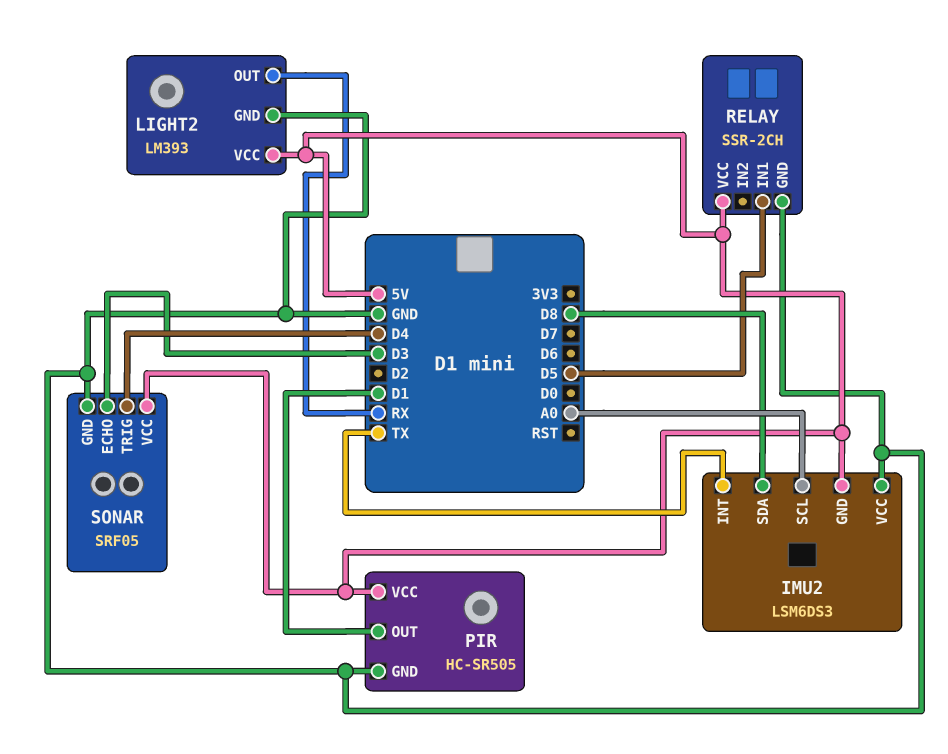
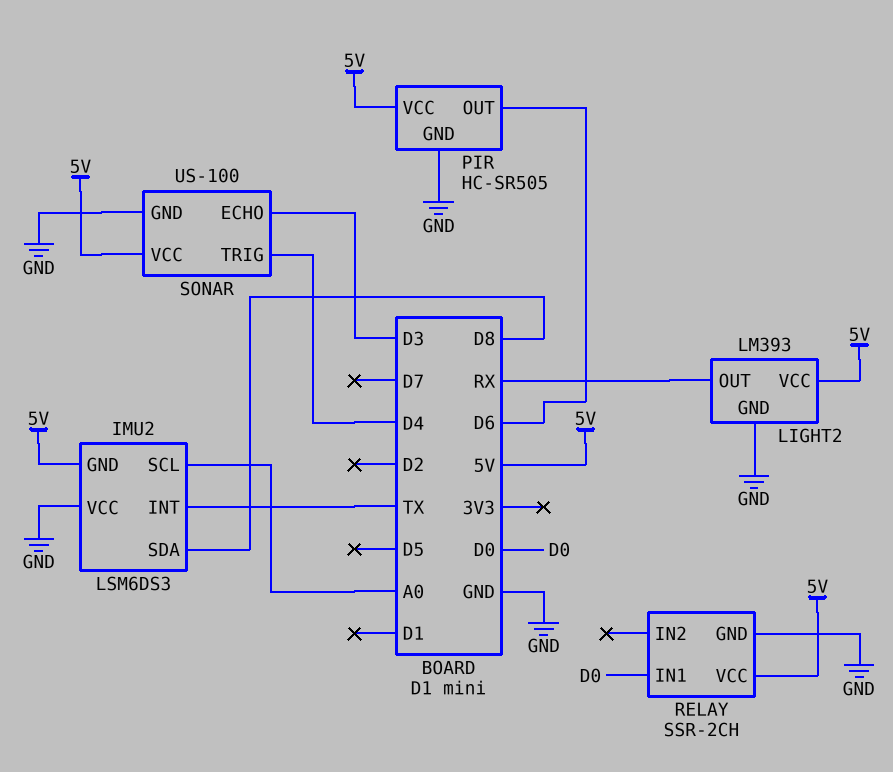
PIR pin OUT: D1 -> D6
RELAY pin IN1: D5 -> D0
SONAR: SRF05 -> US-100

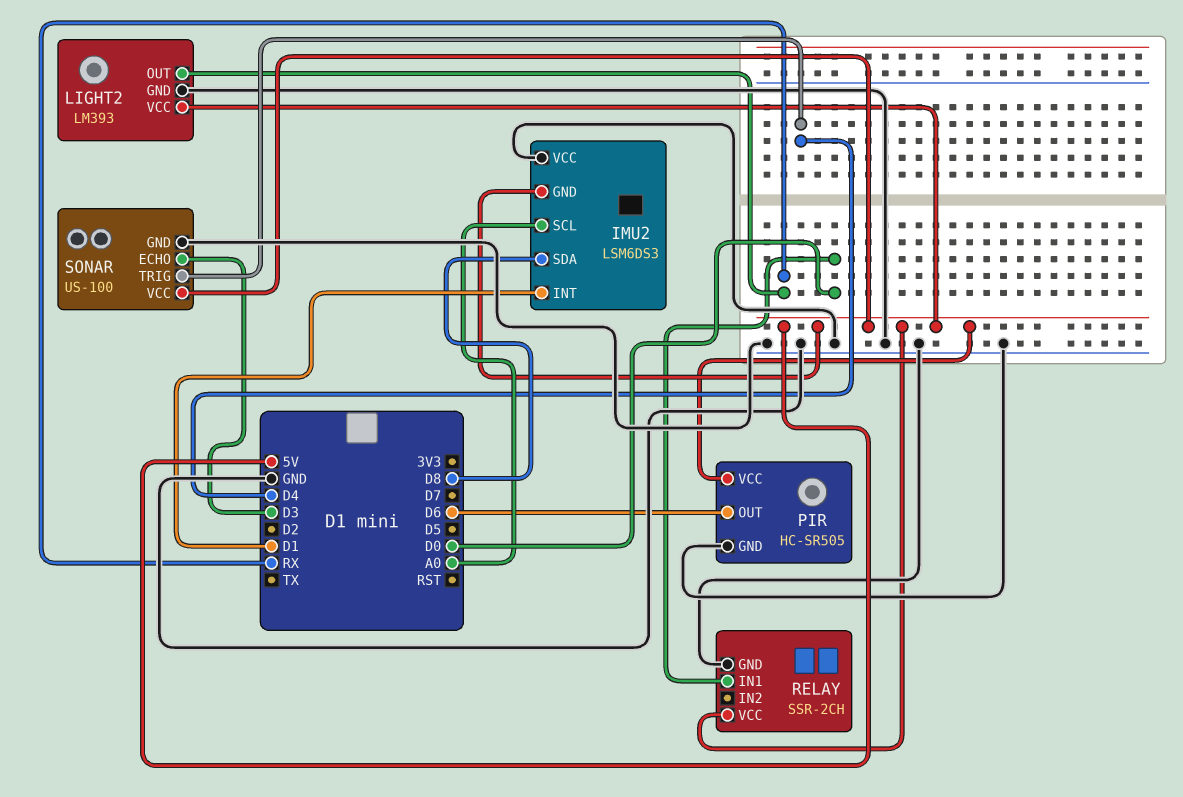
IMU2 pin INT: TX -> D1

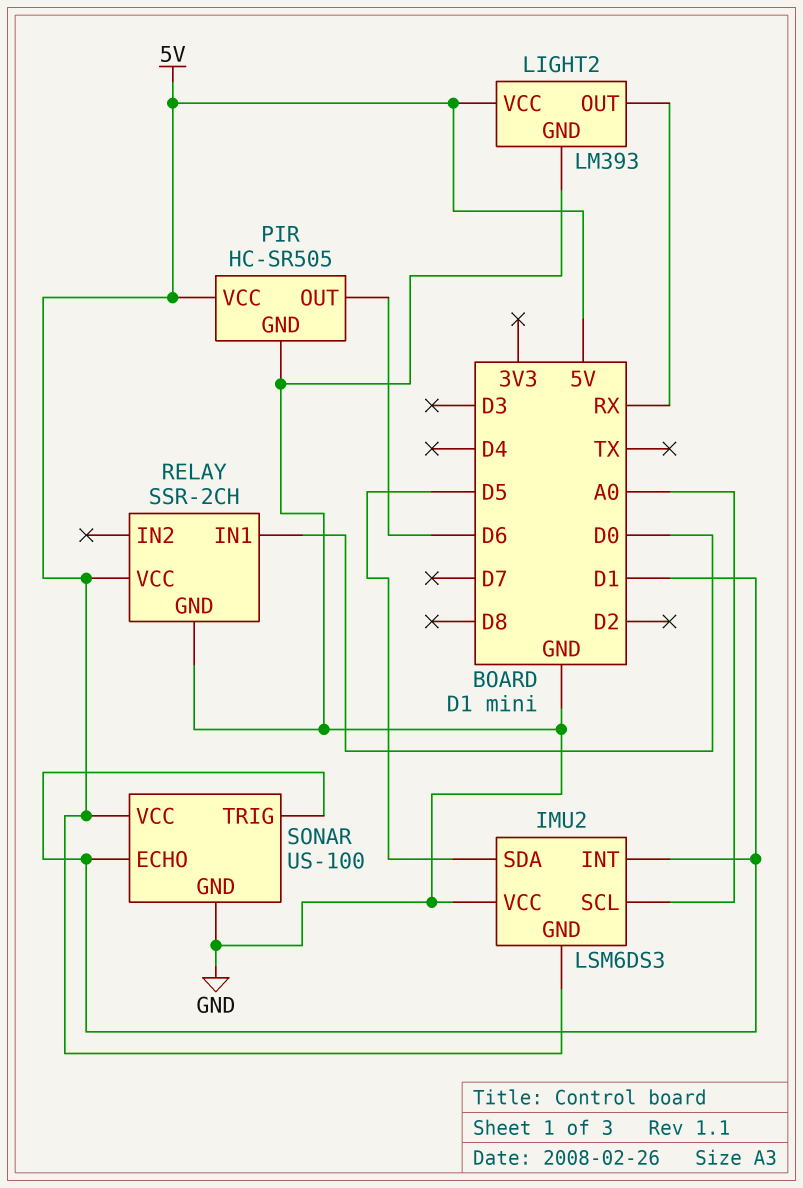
IMU2 pin SDA: D8 -> D5
SONAR pin ECHO: D3 -> D1
SONAR pin TRIG: D4 -> D1

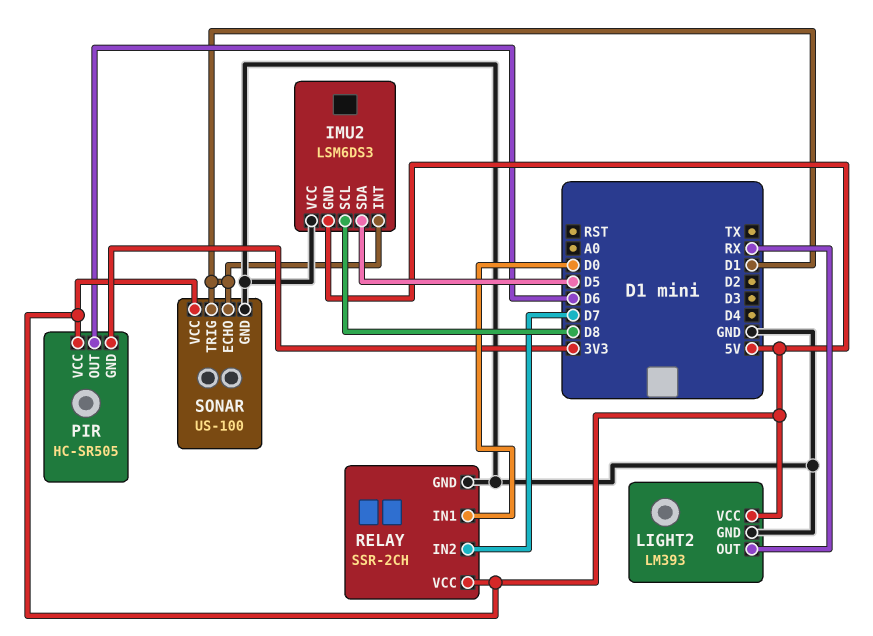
IMU2 pin SCL: A0 -> D8
PIR pin GND: GND -> 3V3
RELAY pin IN2: none -> D7

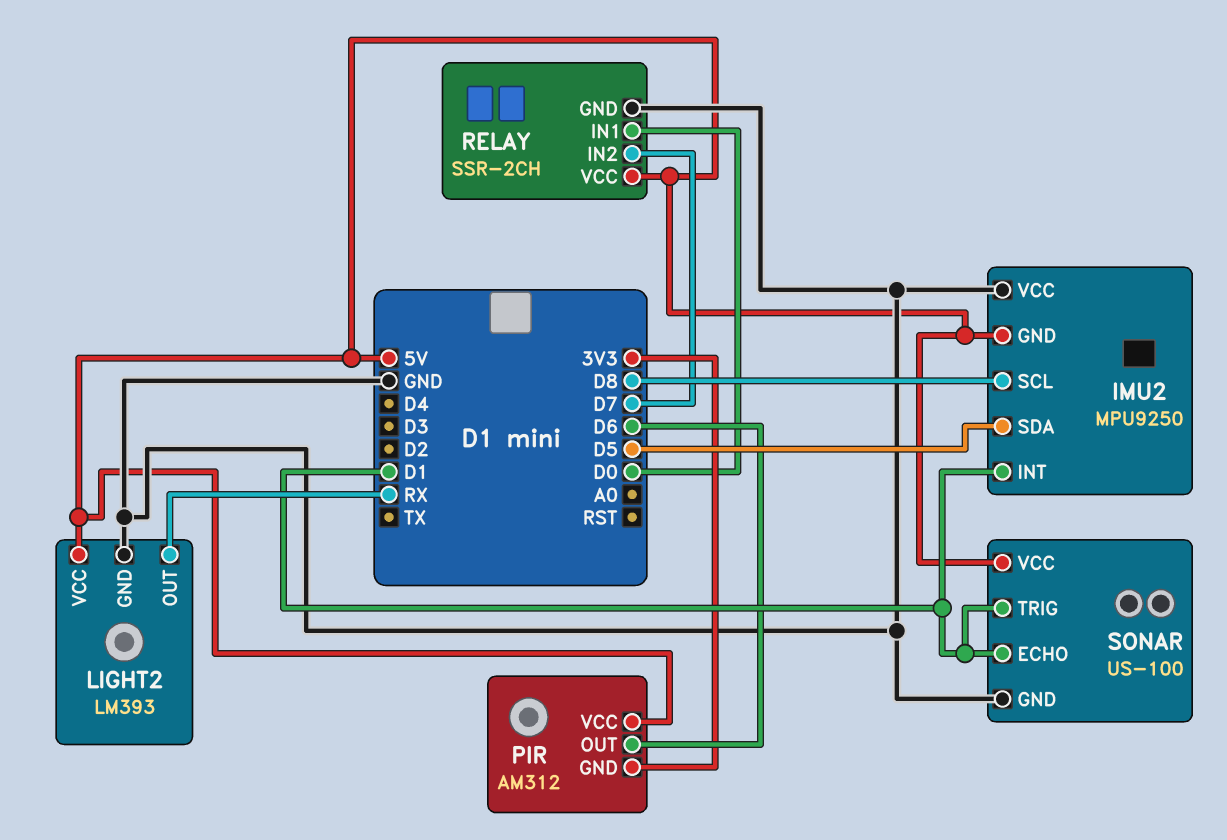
IMU2: LSM6DS3 -> MPU9250
PIR: HC-SR505 -> AM312

